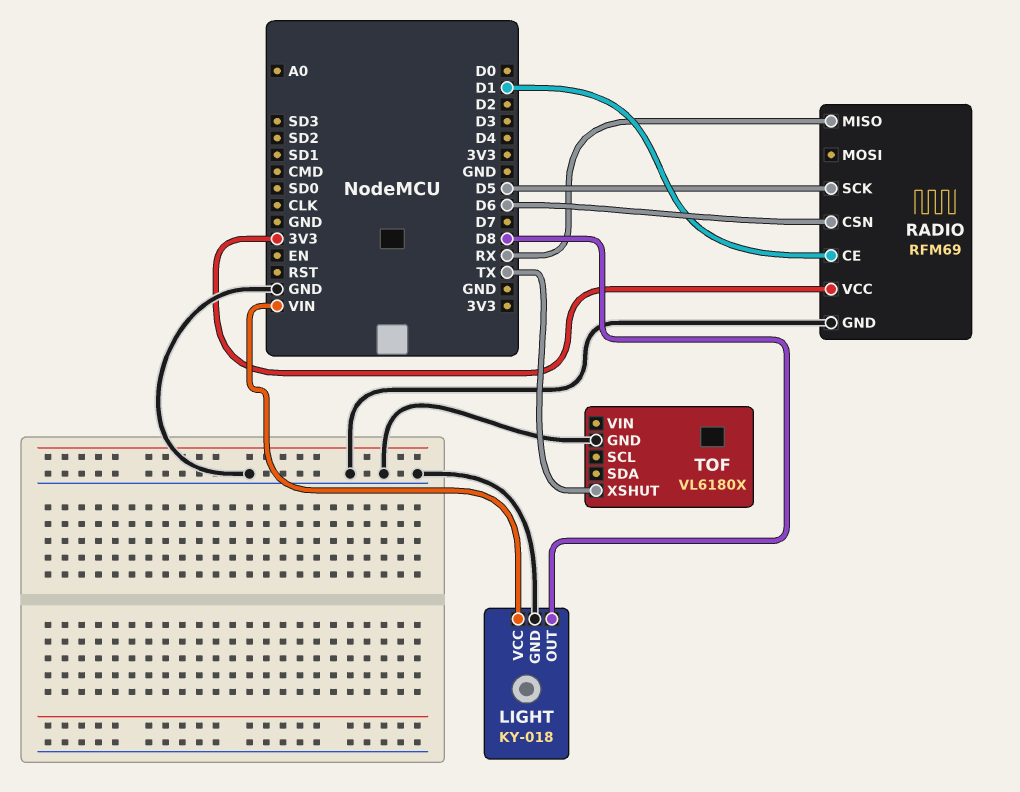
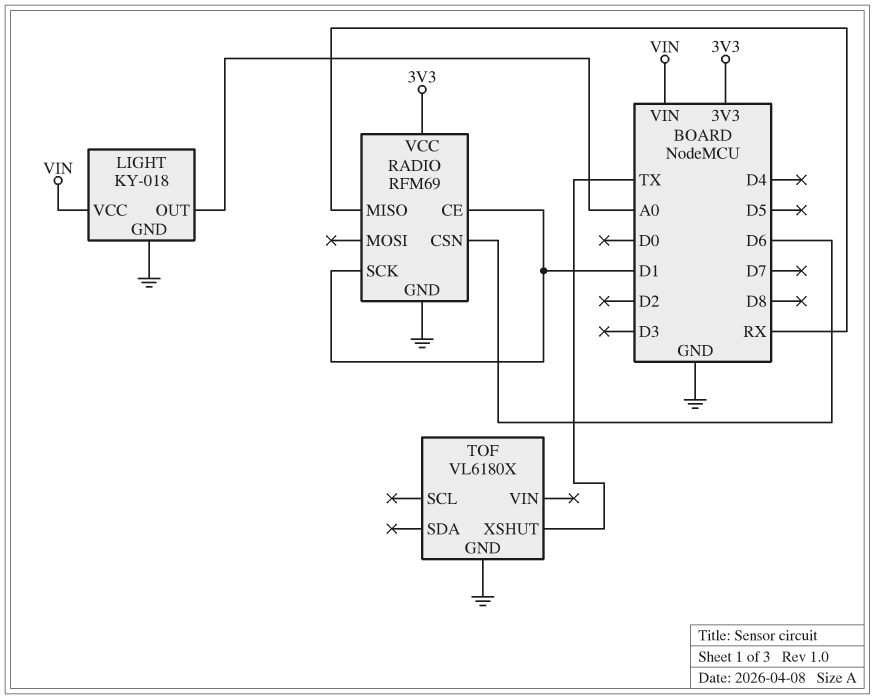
LIGHT pin OUT: D8 -> A0
RADIO pin SCK: D5 -> D1

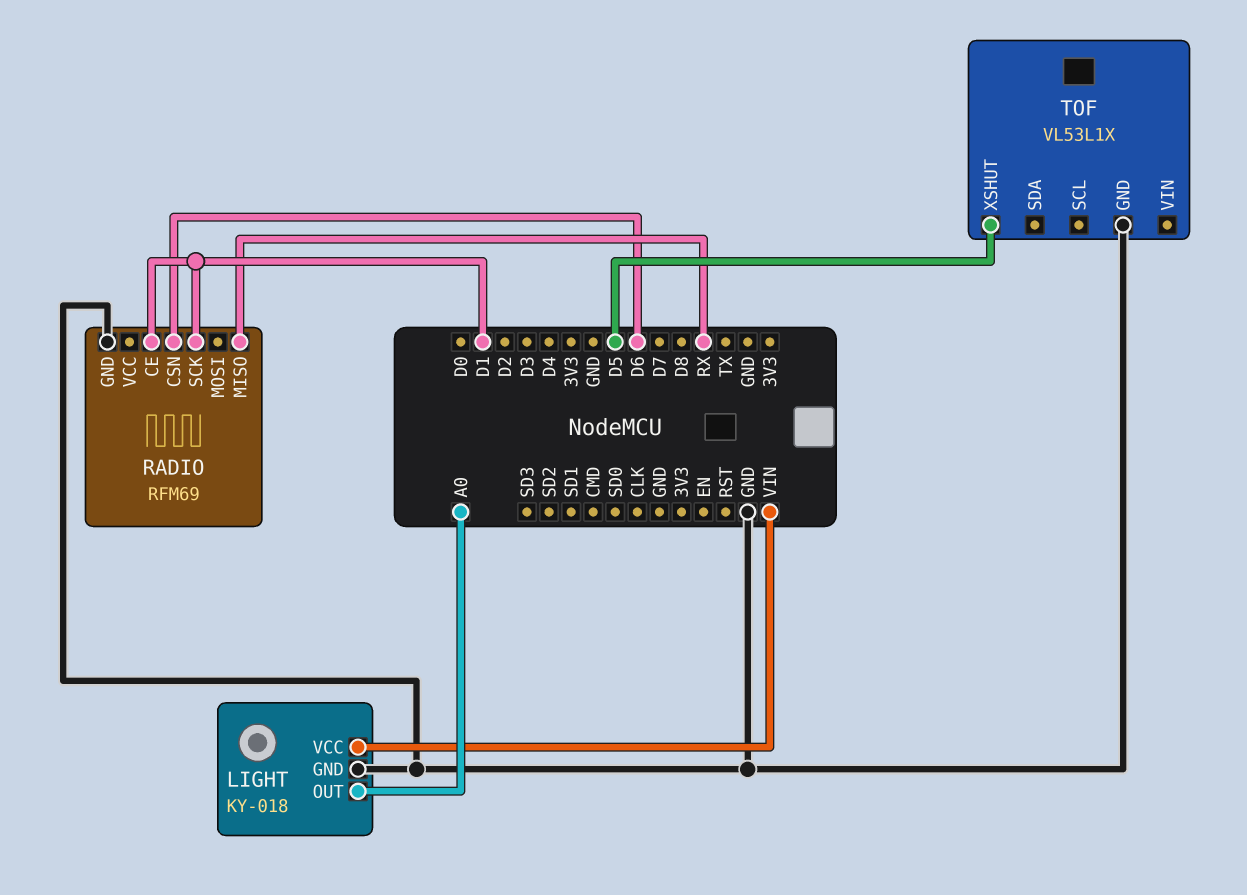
RADIO pin VCC: 3V3 -> none
TOF: VL6180X -> VL53L1X
TOF pin XSHUT: TX -> D5

